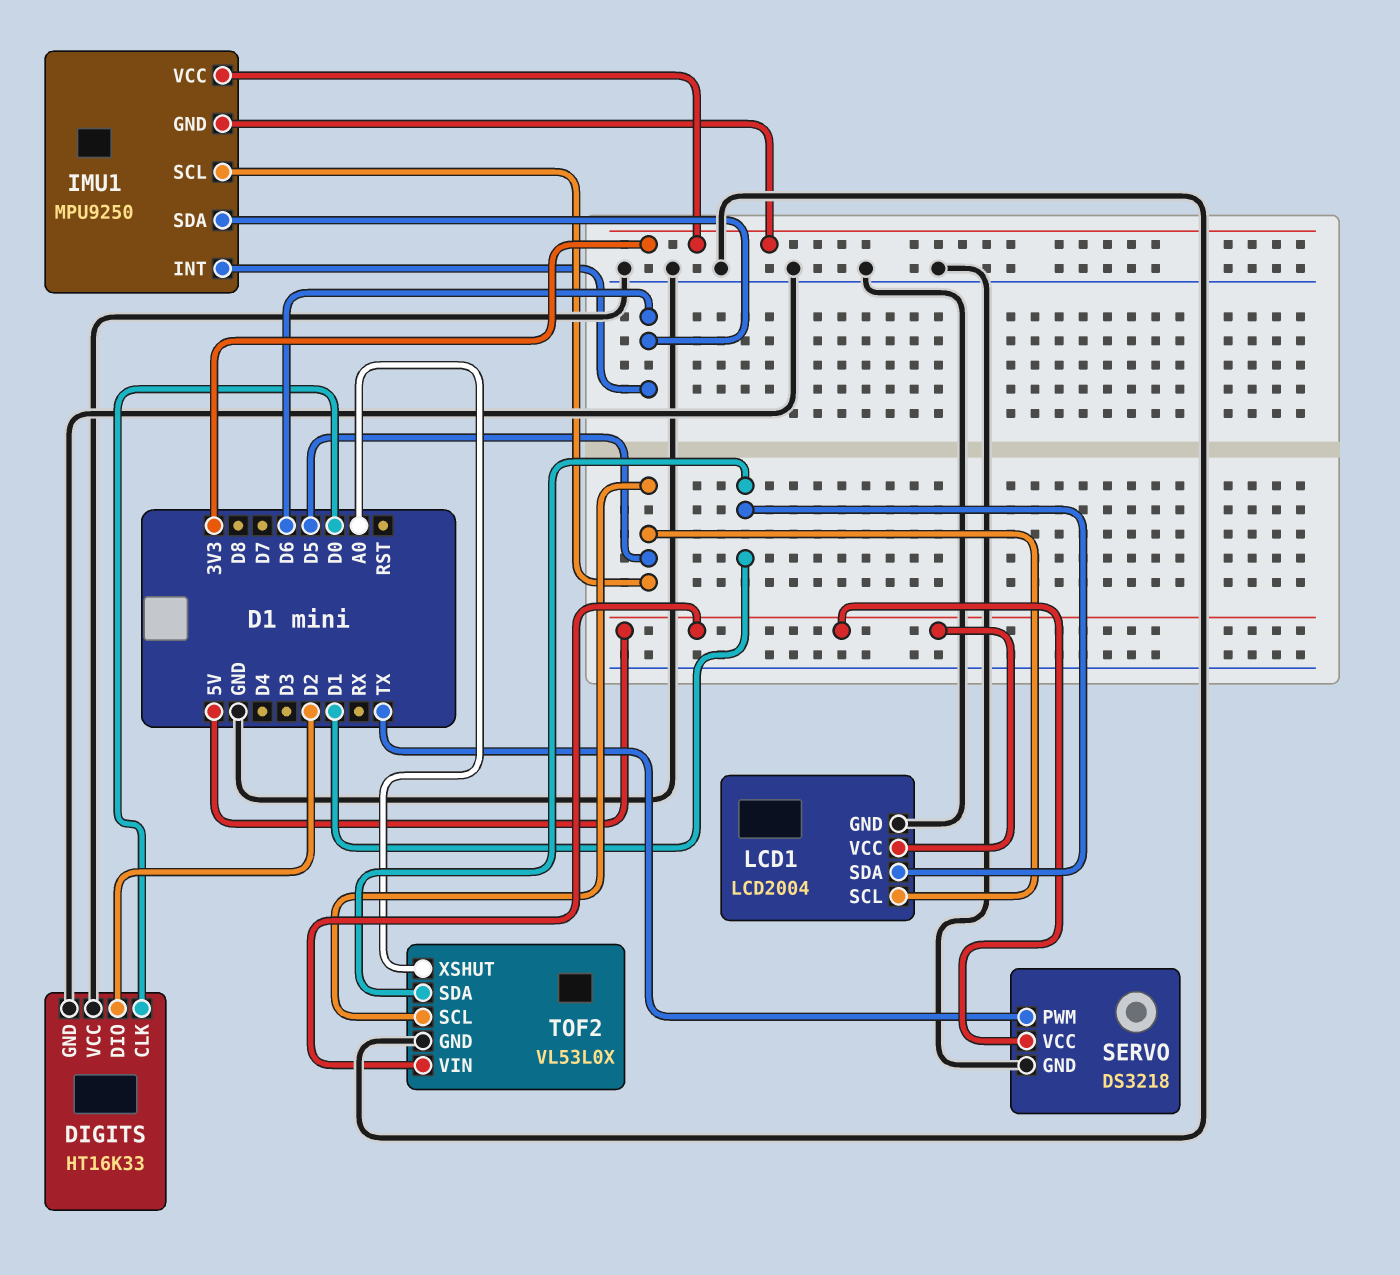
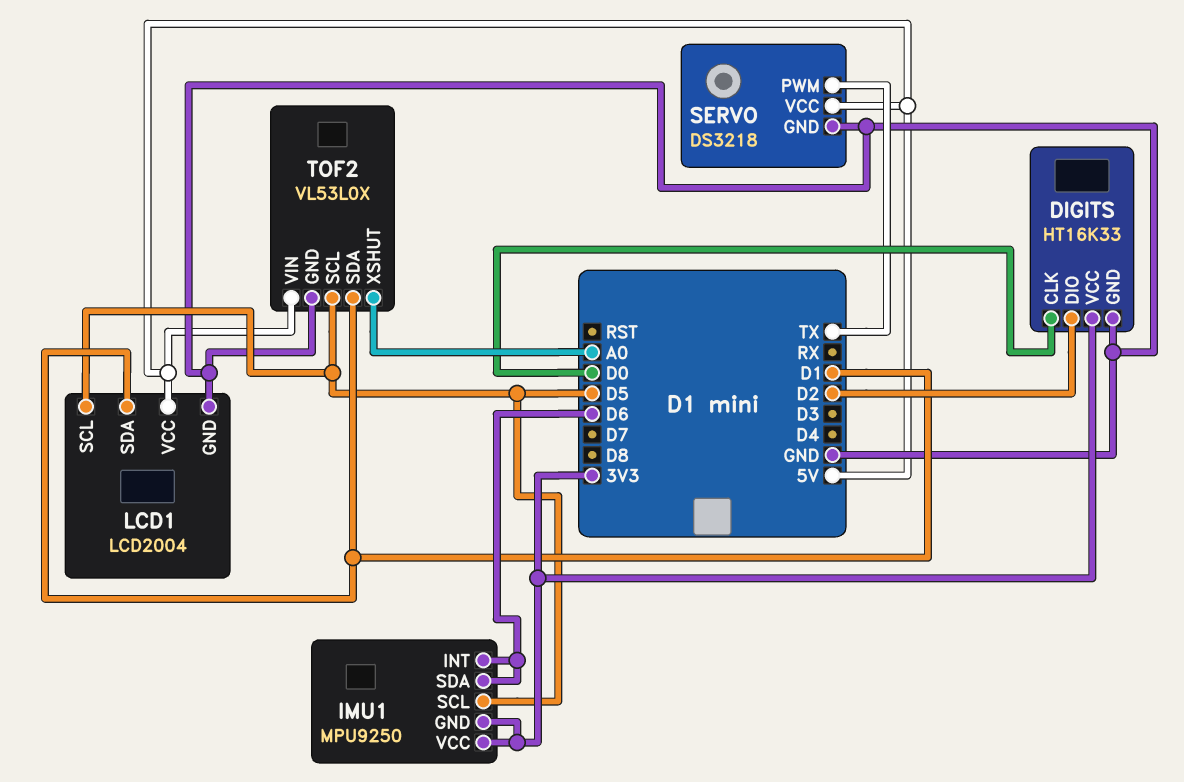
DIGITS pin VCC: GND -> 3V3

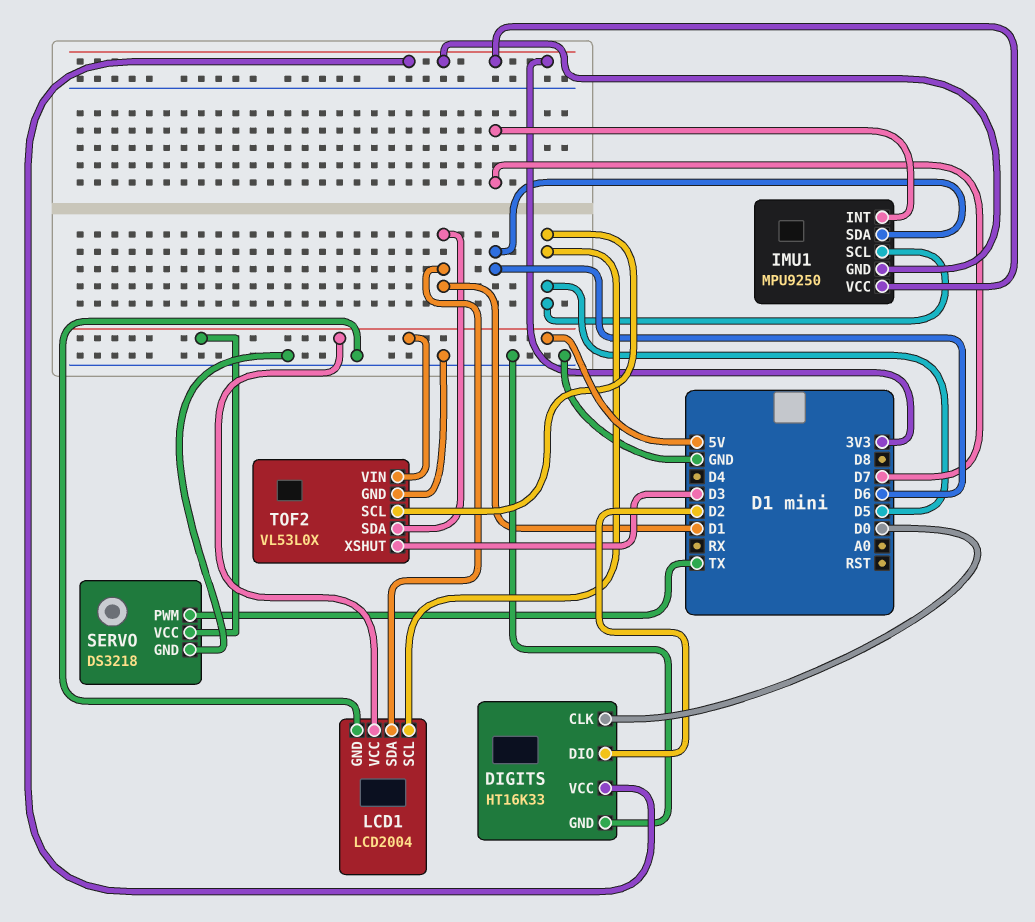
IMU1 pin INT: D6 -> D7
TOF2 pin XSHUT: A0 -> D3

